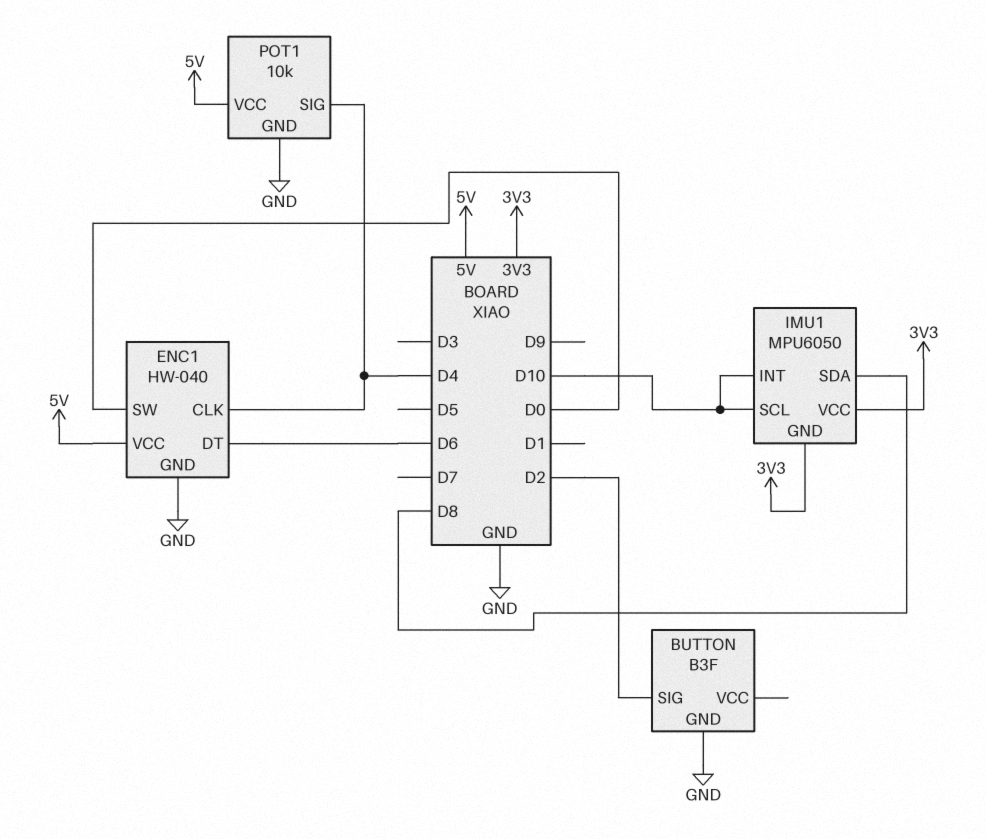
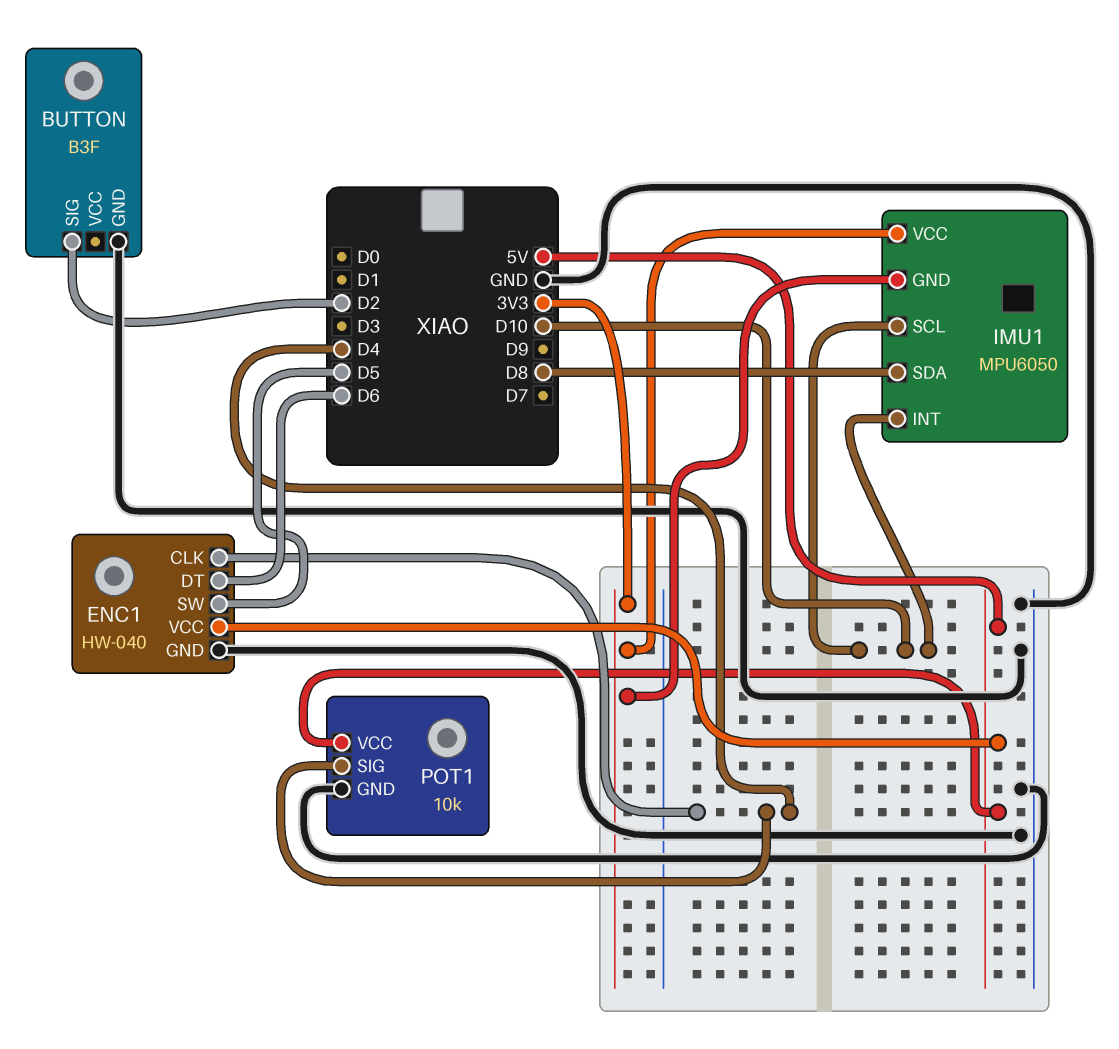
ENC1 pin SW: D0 -> D5

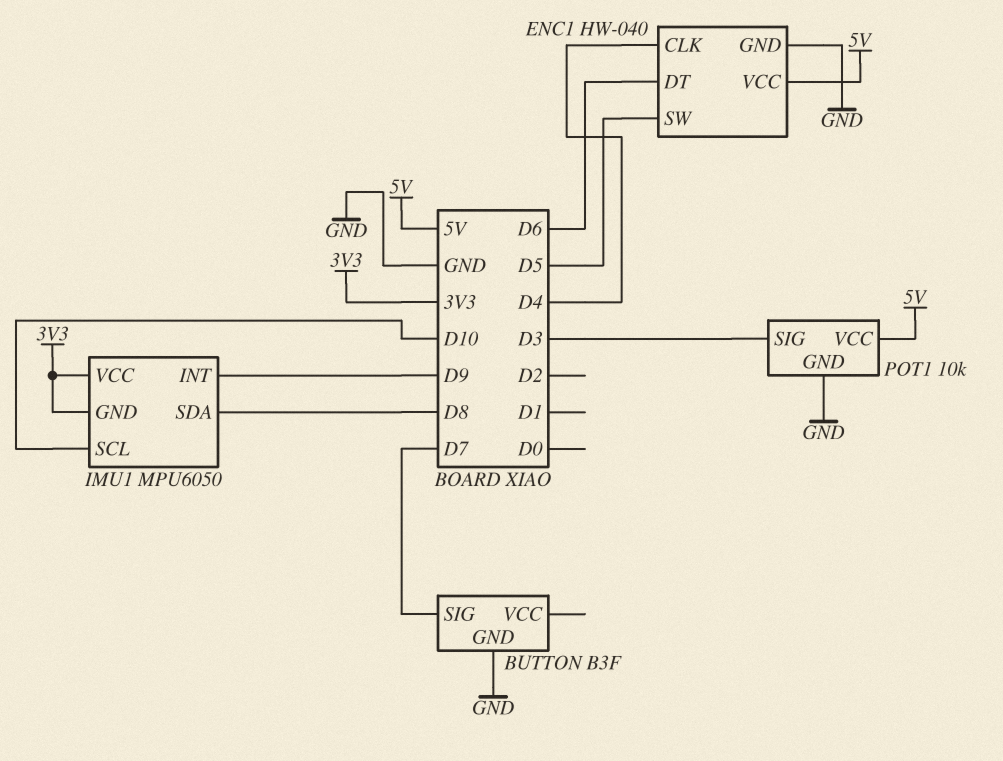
BUTTON pin SIG: D2 -> D7
IMU1 pin INT: D10 -> D9
POT1 pin SIG: D4 -> D3

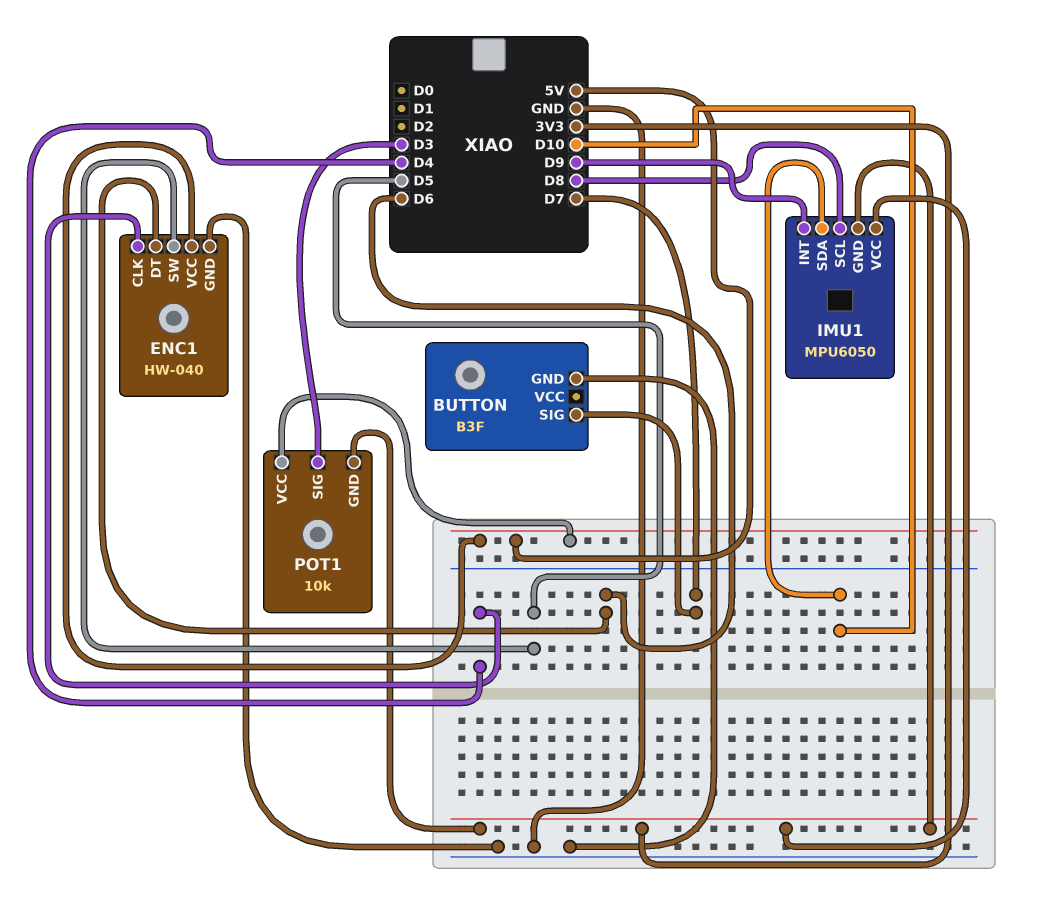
IMU1 pin SCL: D10 -> D8
IMU1 pin SDA: D8 -> D10
POT1 pin GND: GND -> 3V3

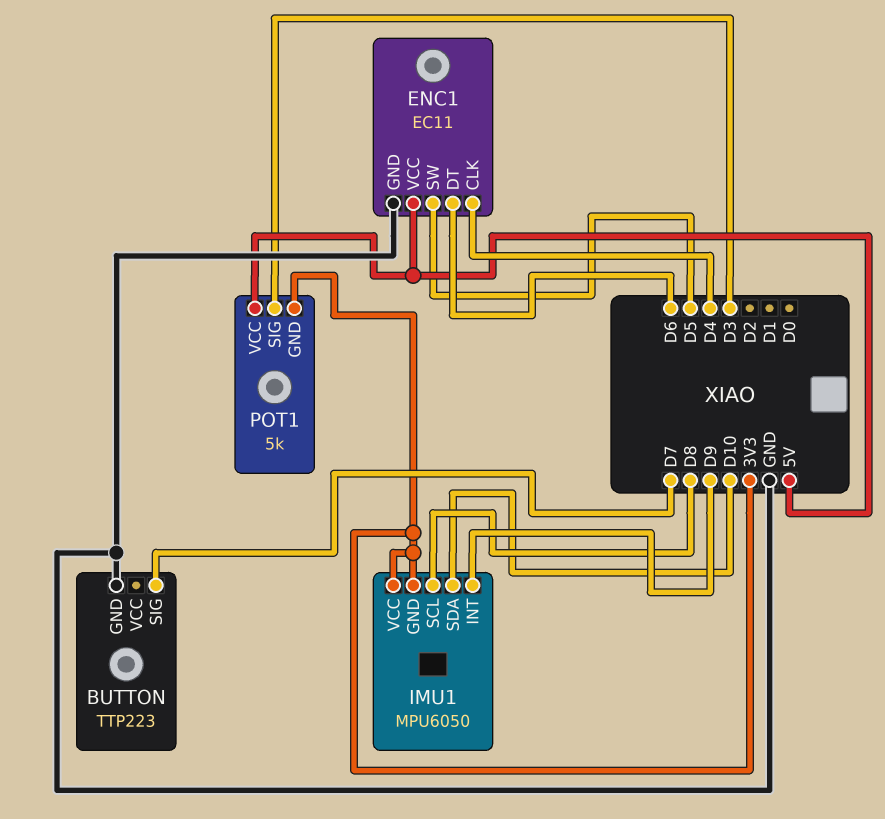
BUTTON: B3F -> TTP223
ENC1: HW-040 -> EC11
POT1: 10k -> 5k

